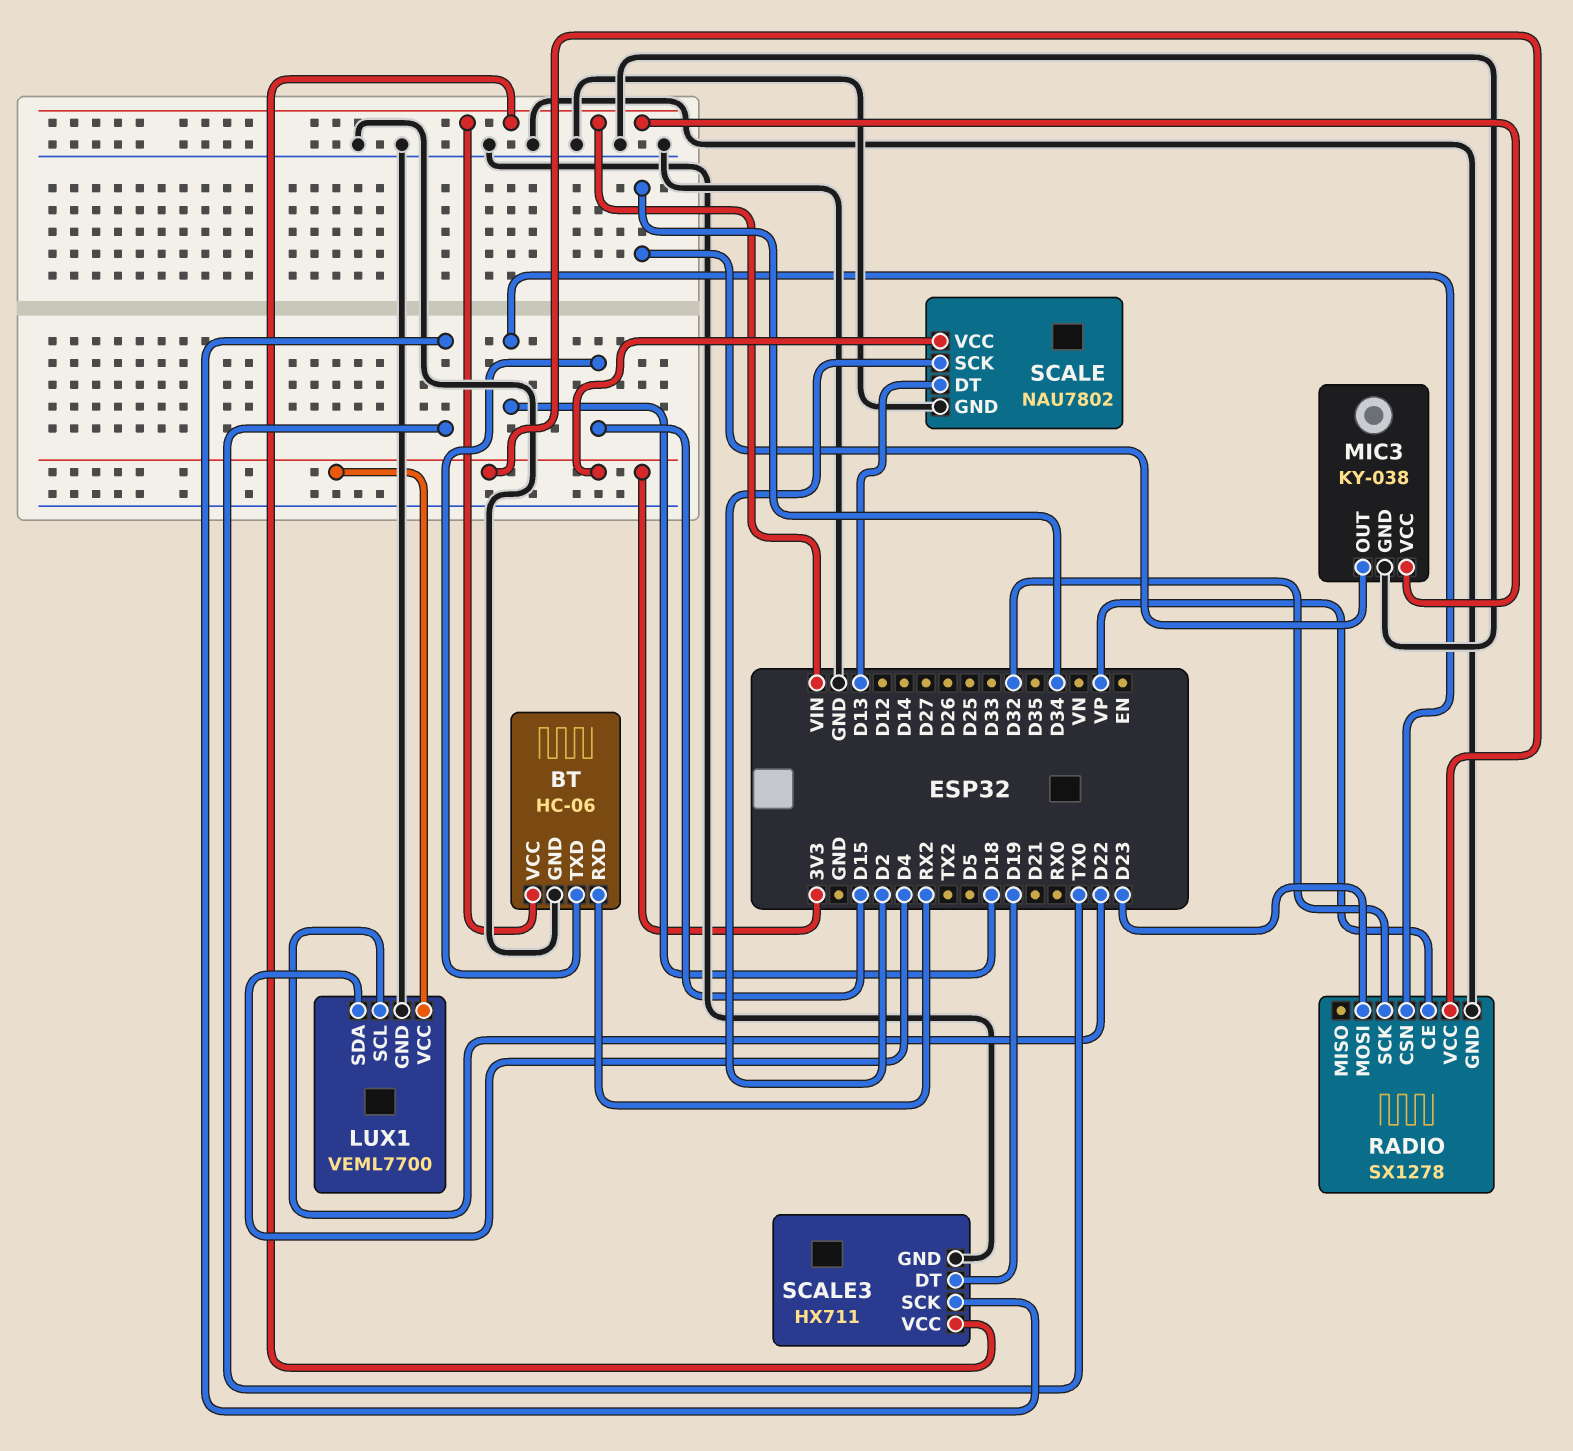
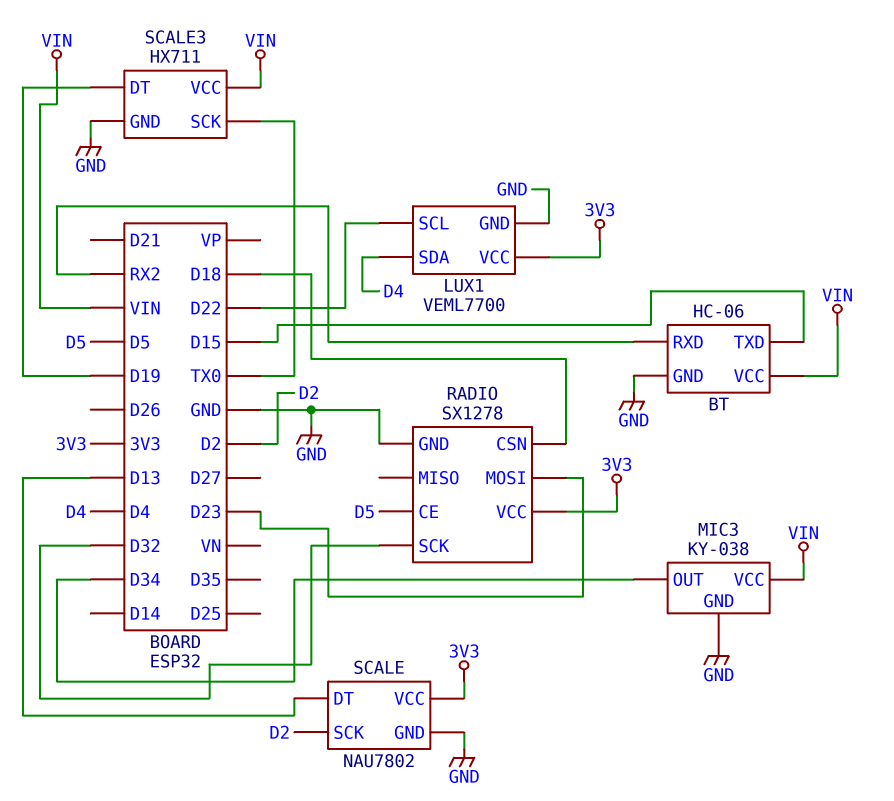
RADIO pin CE: VP -> D5

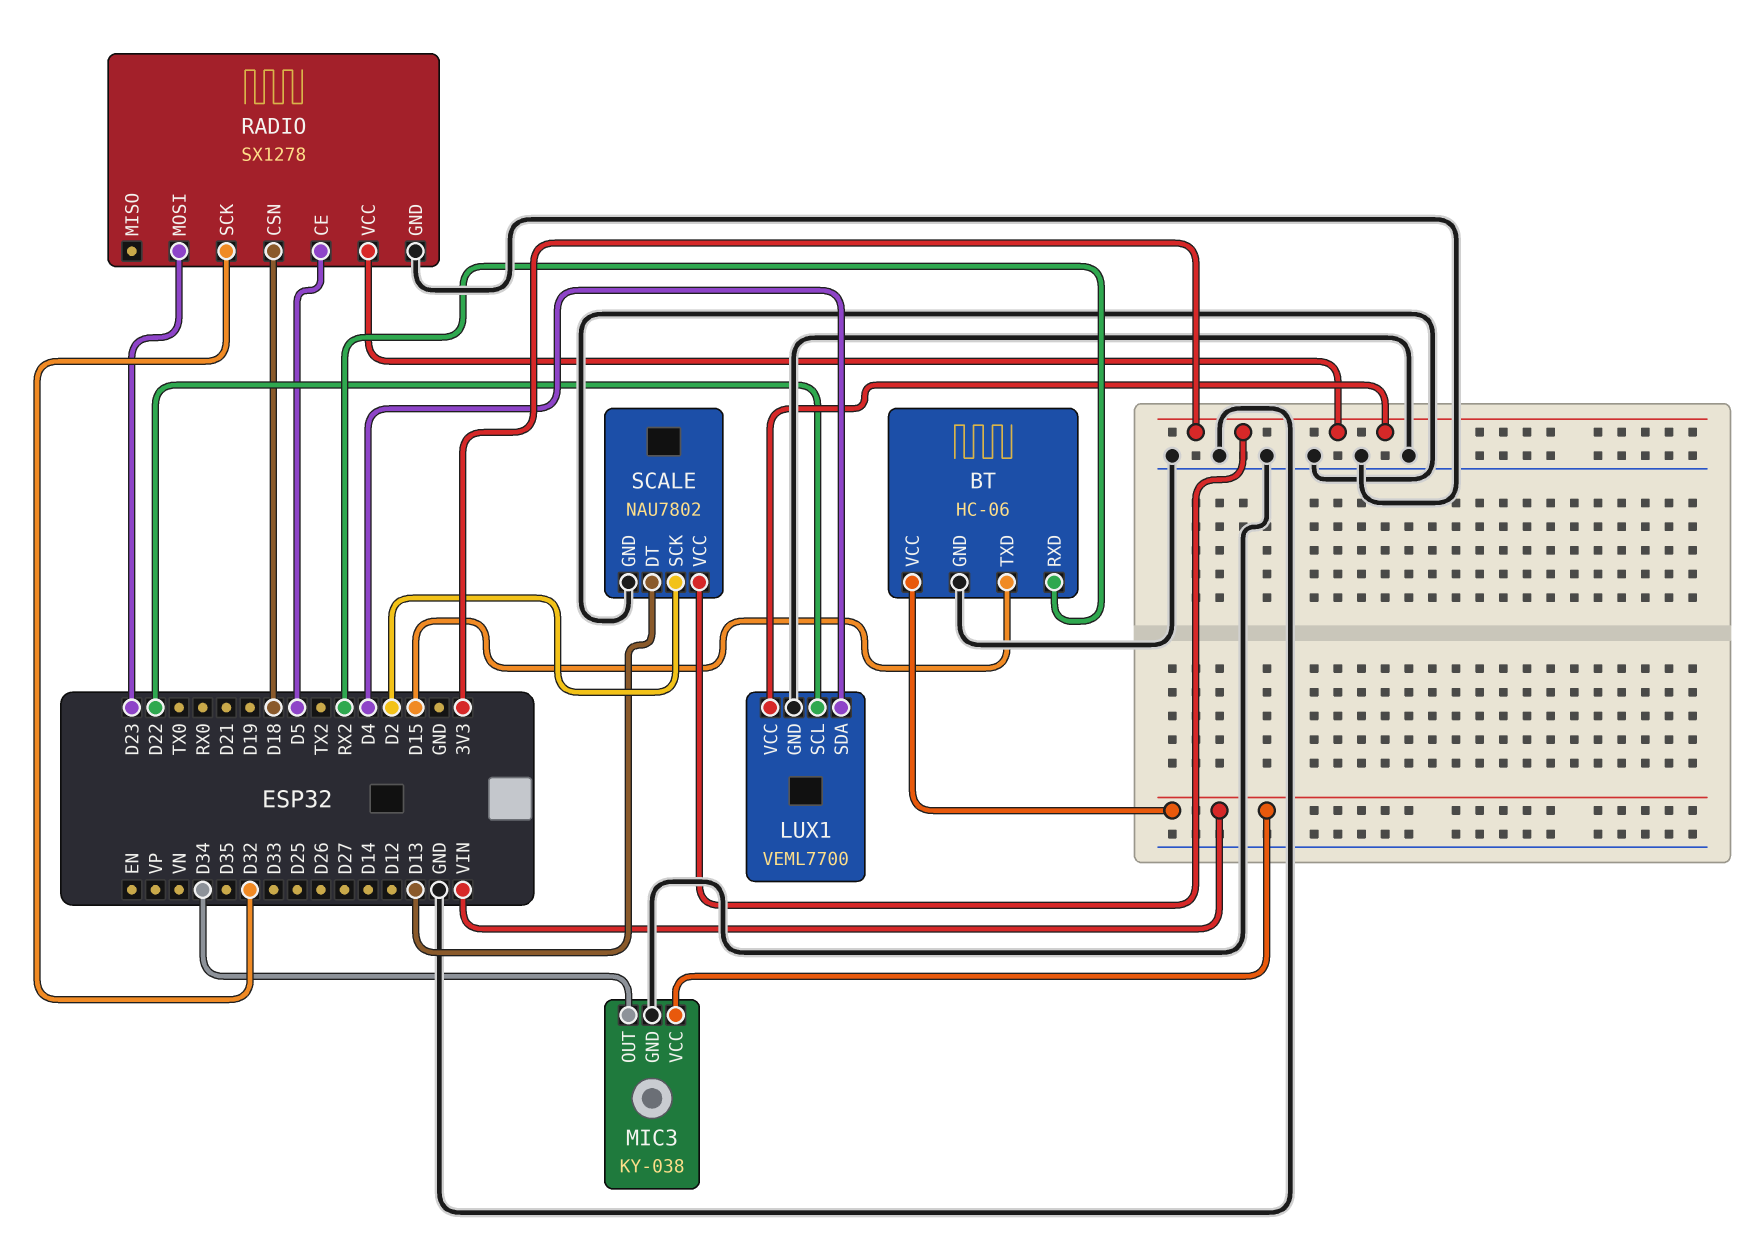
SCALE3: HX711 -> none
SCALE3 pin DT: D19 -> none
SCALE3 pin GND: GND -> none
SCALE3 pin SCK: TX0 -> none
SCALE3 pin VCC: VIN -> none

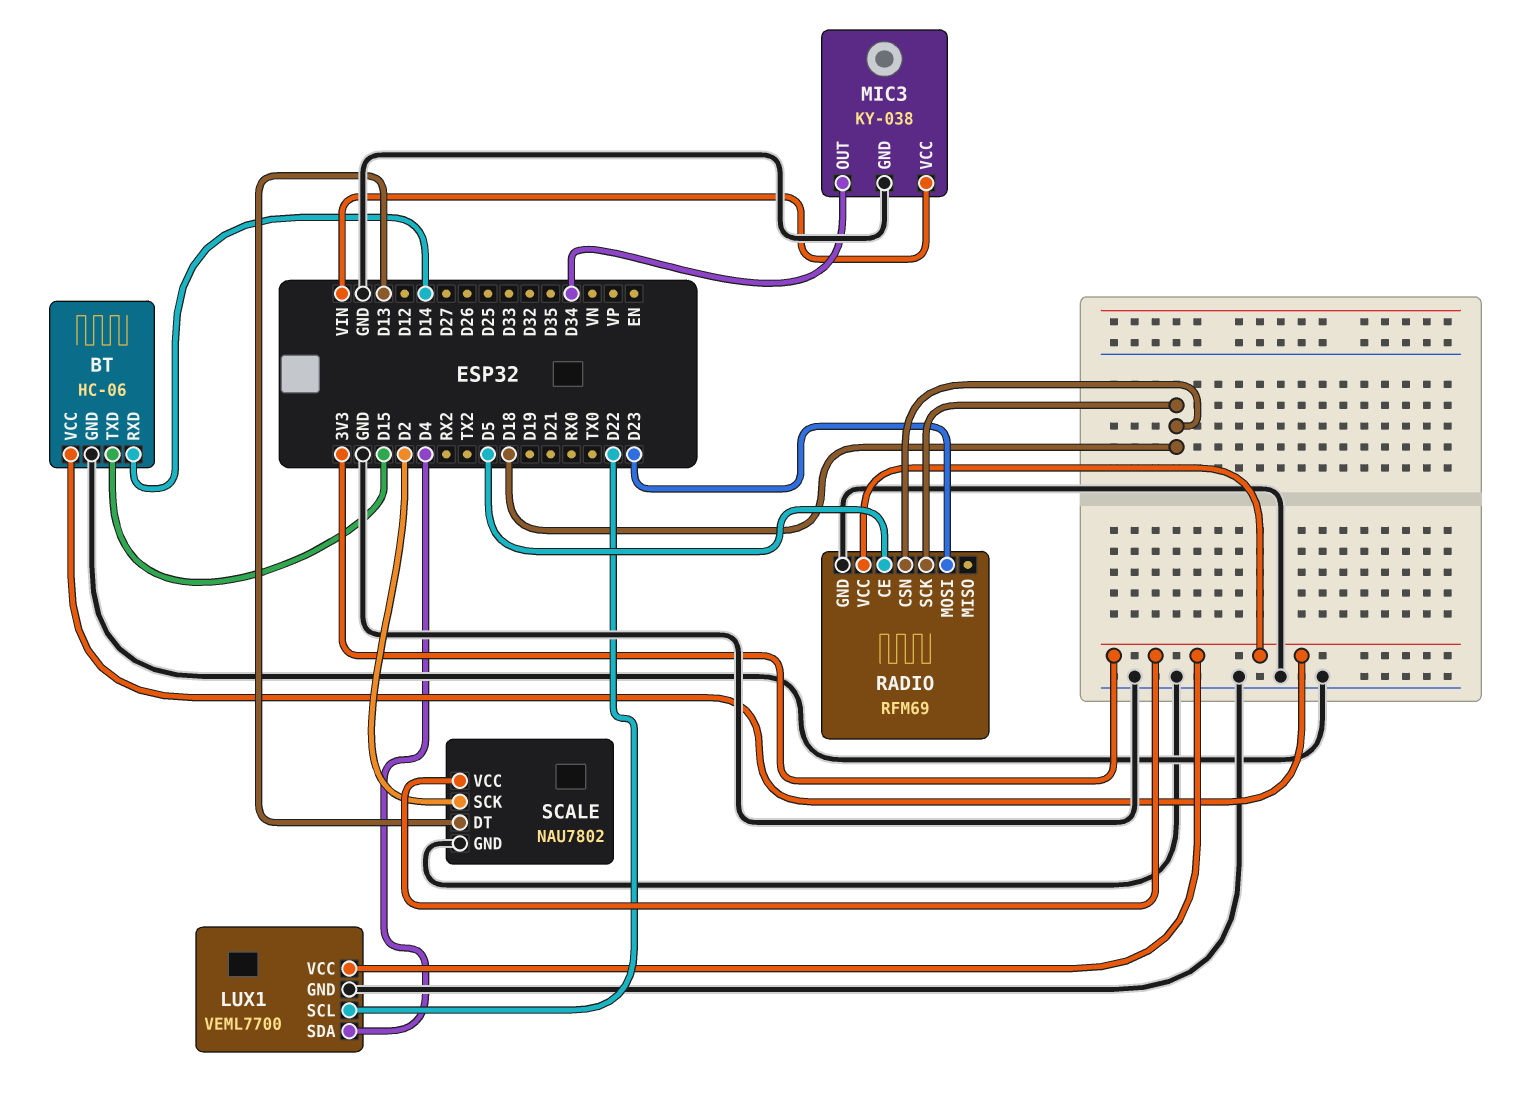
BT pin RXD: RX2 -> D14
BT pin VCC: VIN -> 3V3
RADIO: SX1278 -> RFM69
RADIO pin SCK: D32 -> D18

